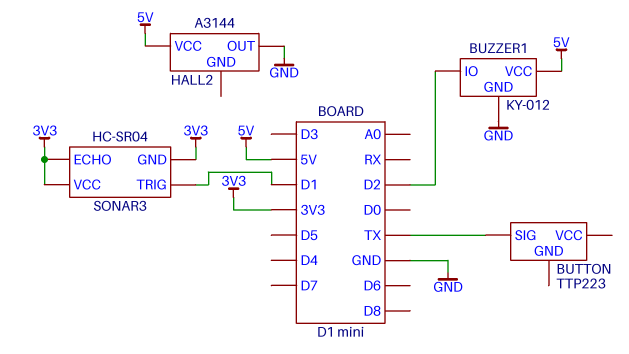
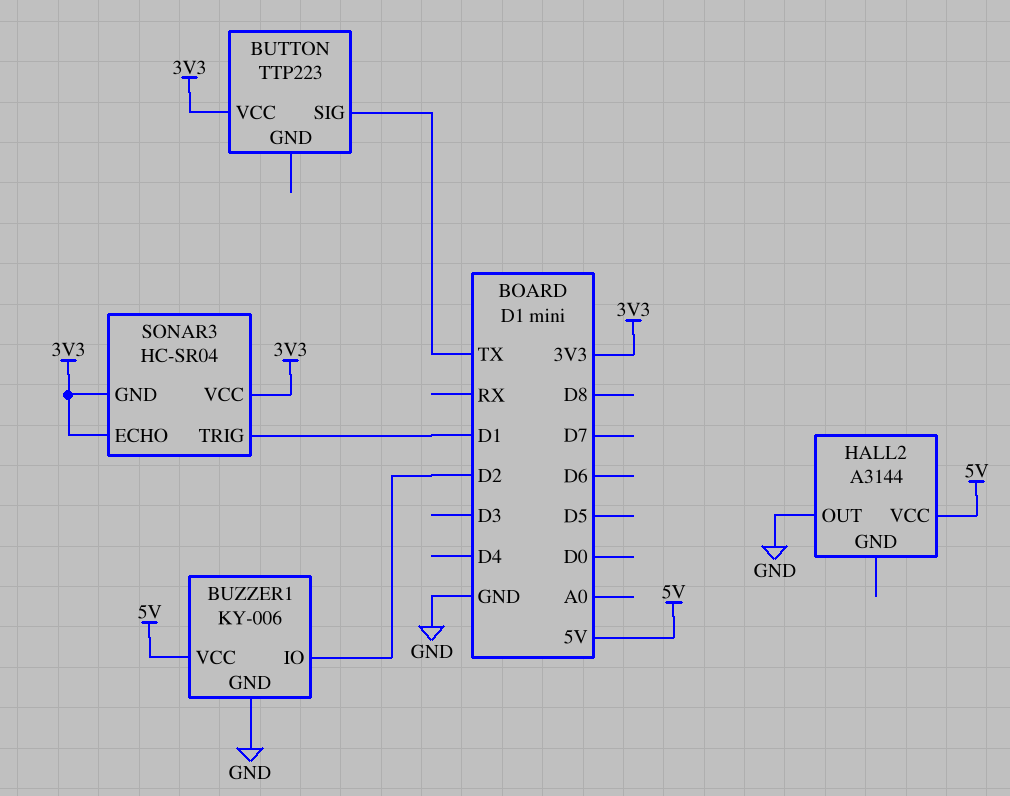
BUTTON pin VCC: none -> 3V3
BUZZER1: KY-012 -> KY-006

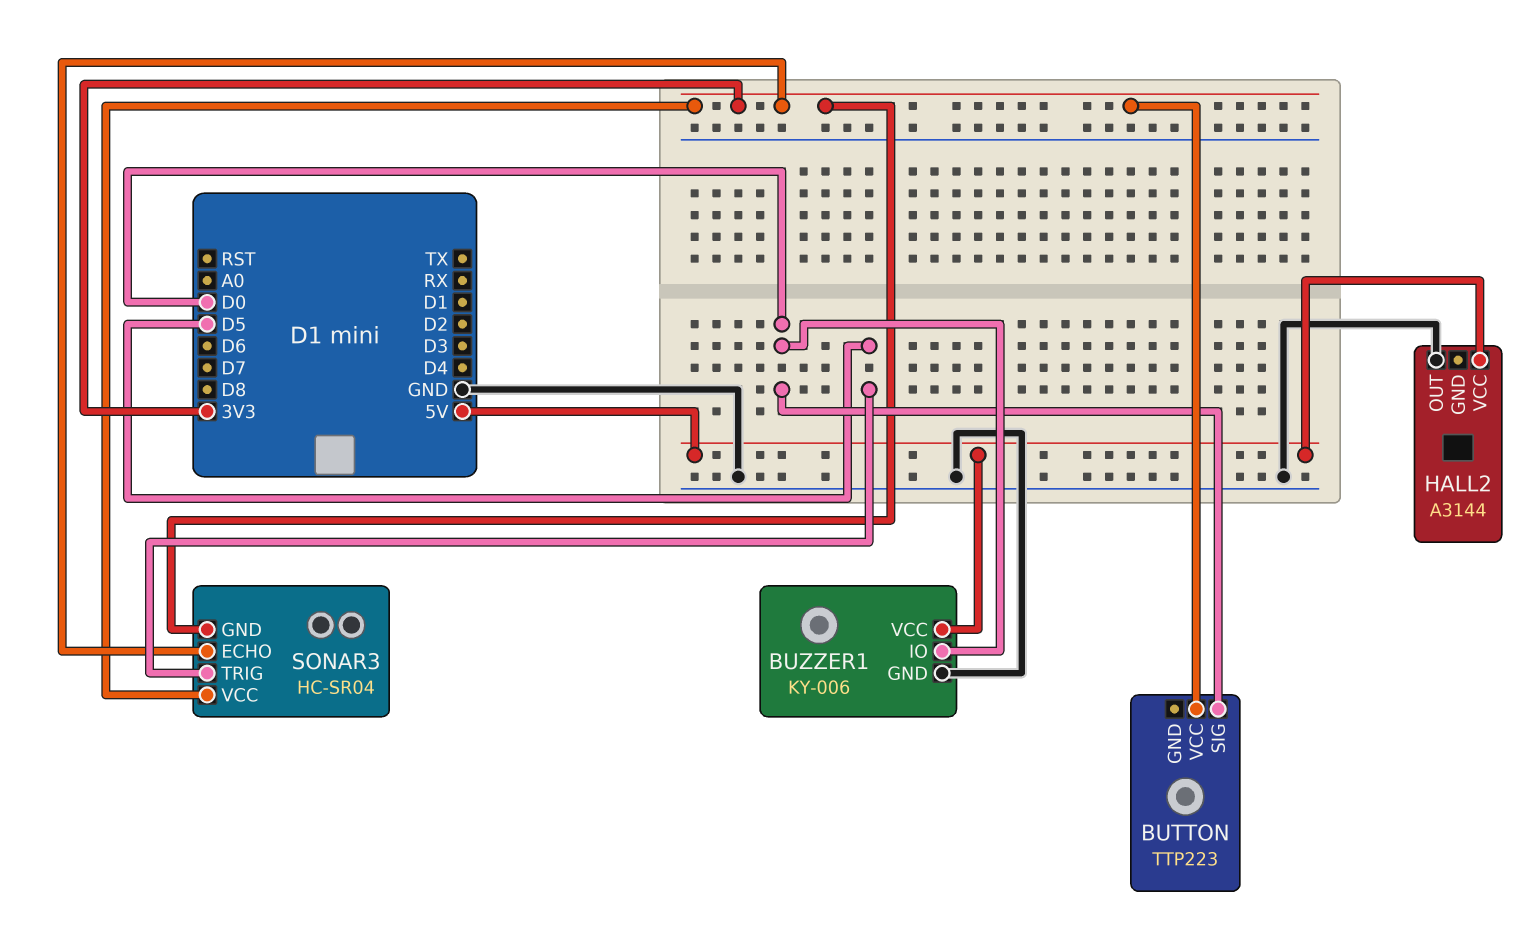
BUTTON pin SIG: TX -> D0
BUZZER1 pin IO: D2 -> D0
SONAR3 pin TRIG: D1 -> D5

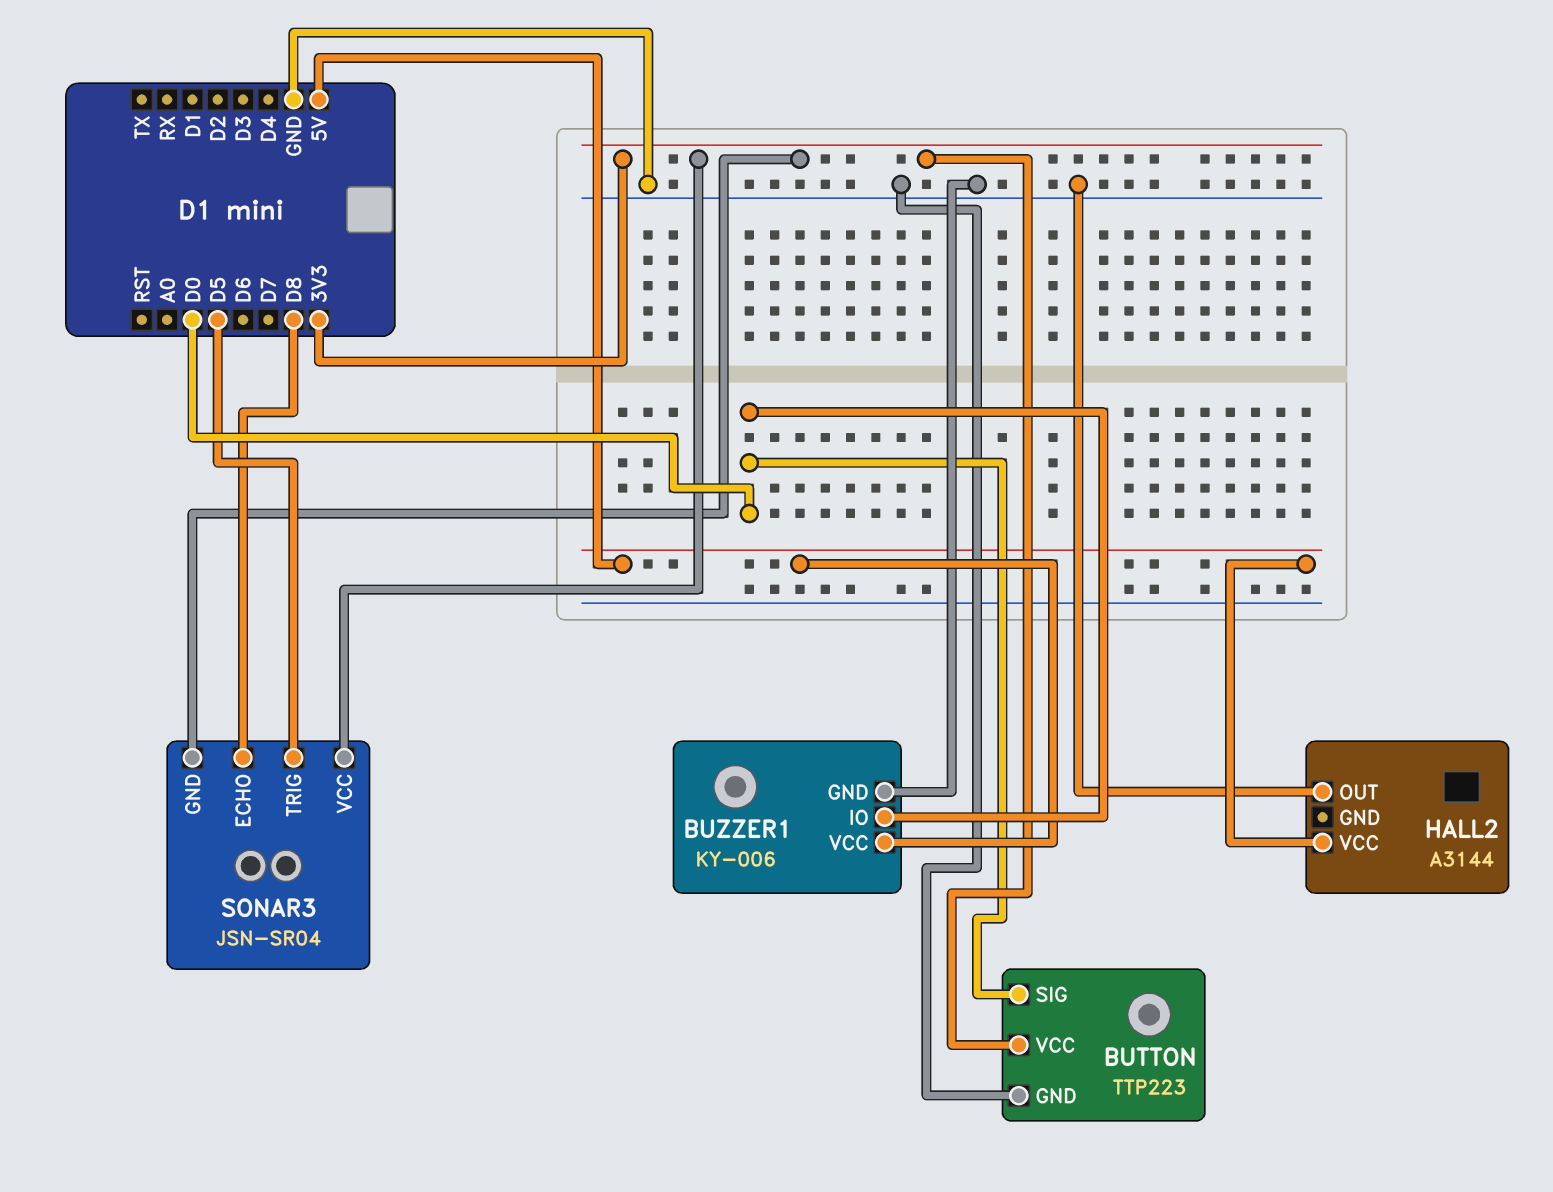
BUTTON pin GND: none -> GND
SONAR3: HC-SR04 -> JSN-SR04
SONAR3 pin ECHO: 3V3 -> D8

